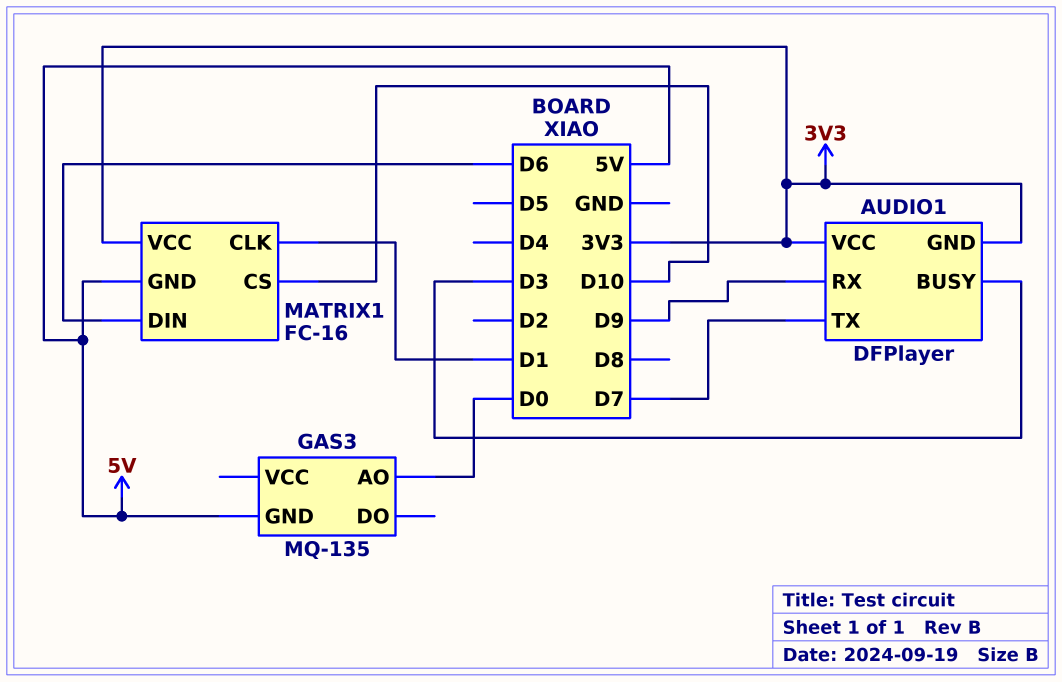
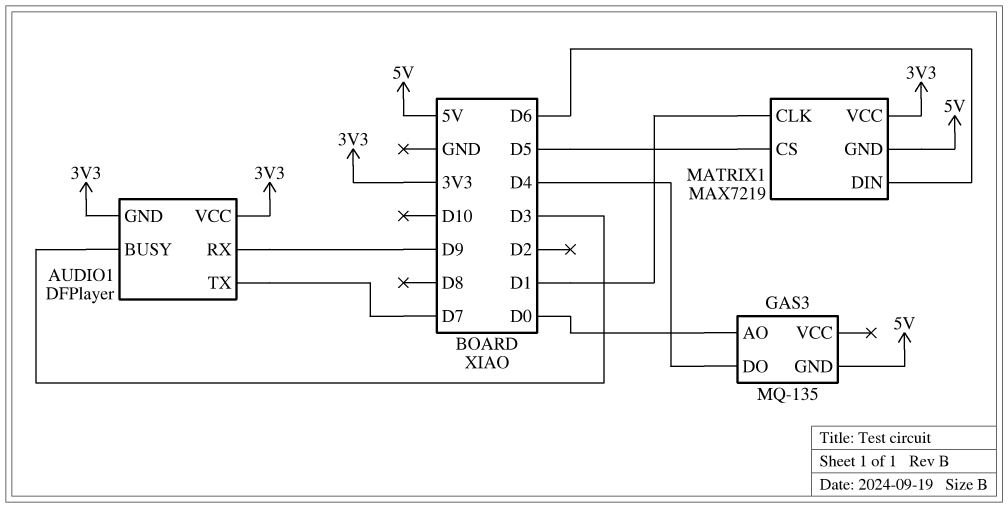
GAS3 pin DO: none -> D4
MATRIX1: FC-16 -> MAX7219
MATRIX1 pin CS: D10 -> D5

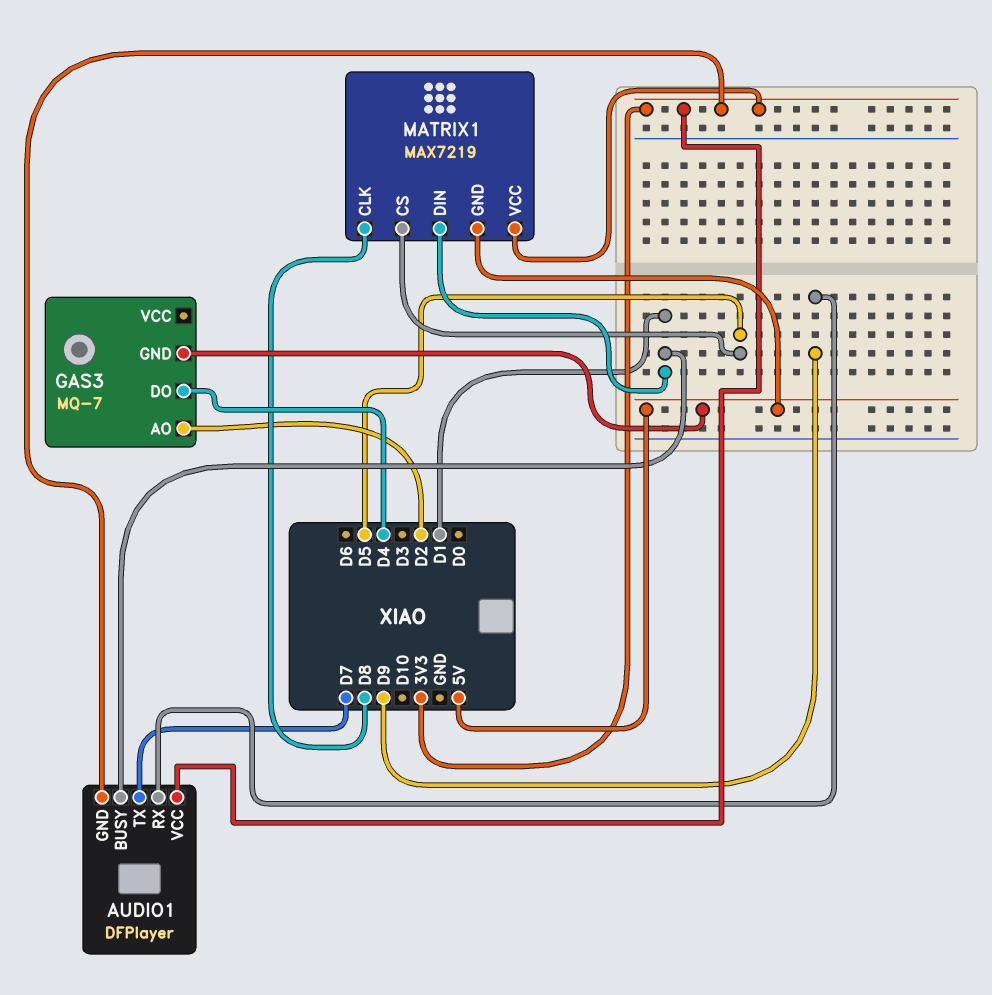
AUDIO1 pin BUSY: D3 -> D1
GAS3: MQ-135 -> MQ-7
GAS3 pin AO: D0 -> D2
MATRIX1 pin CLK: D1 -> D8
MATRIX1 pin DIN: D6 -> D1

